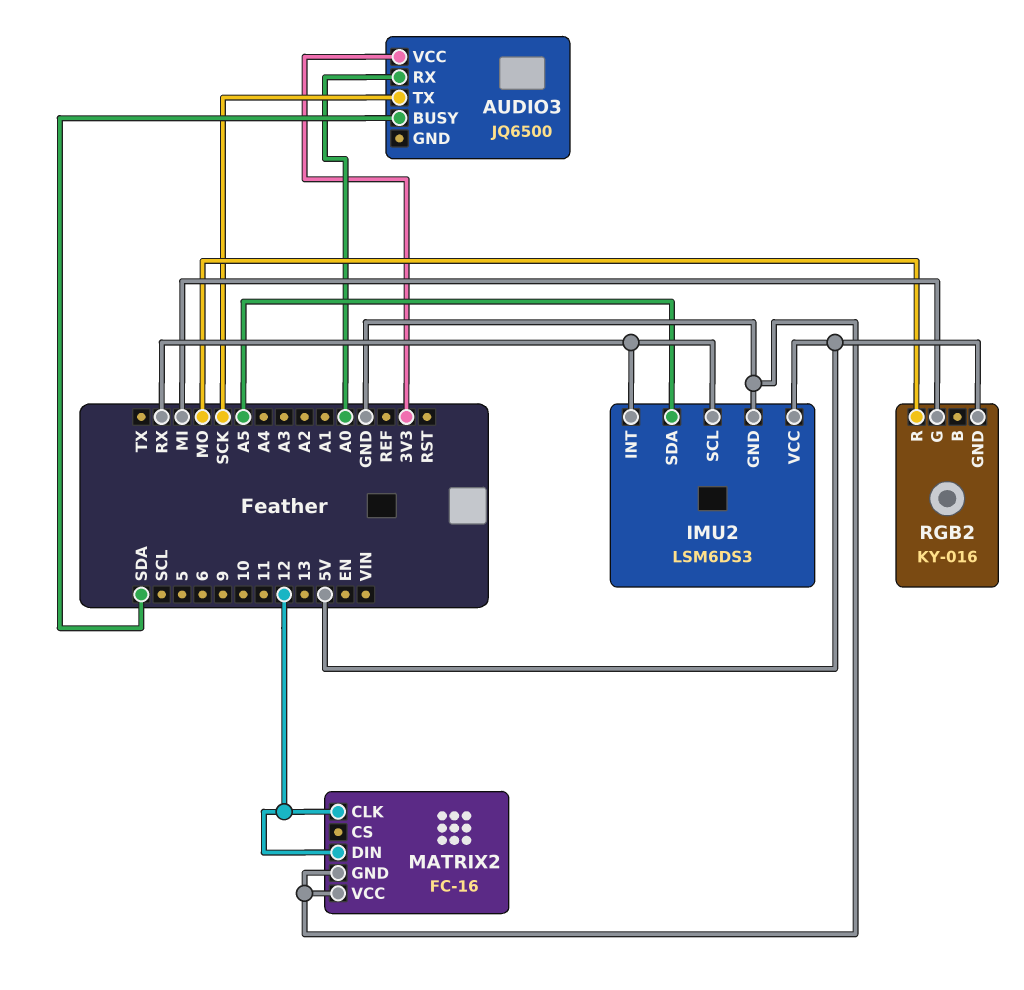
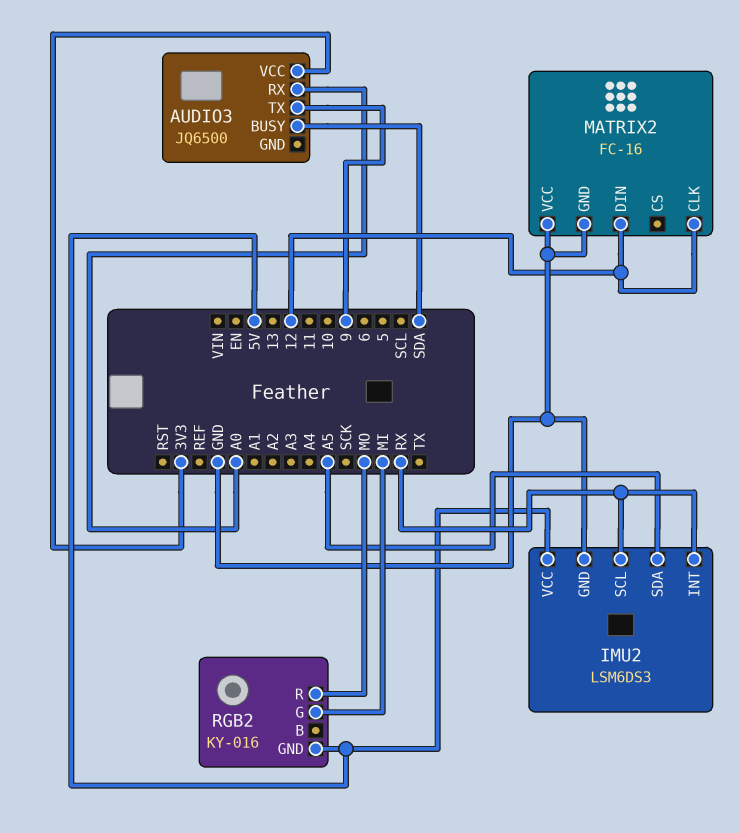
AUDIO3 pin TX: SCK -> 9

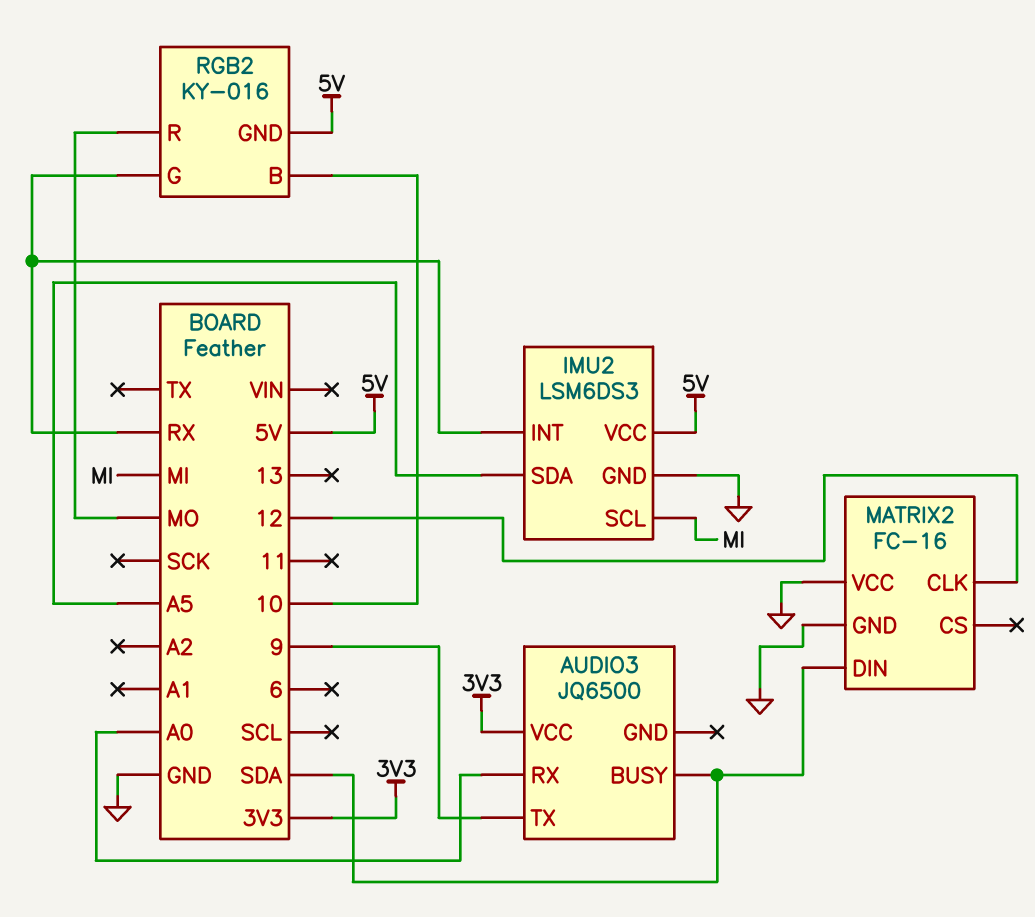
IMU2 pin SCL: RX -> MI
MATRIX2 pin DIN: 12 -> SDA
RGB2 pin B: none -> 10
RGB2 pin G: MI -> RX

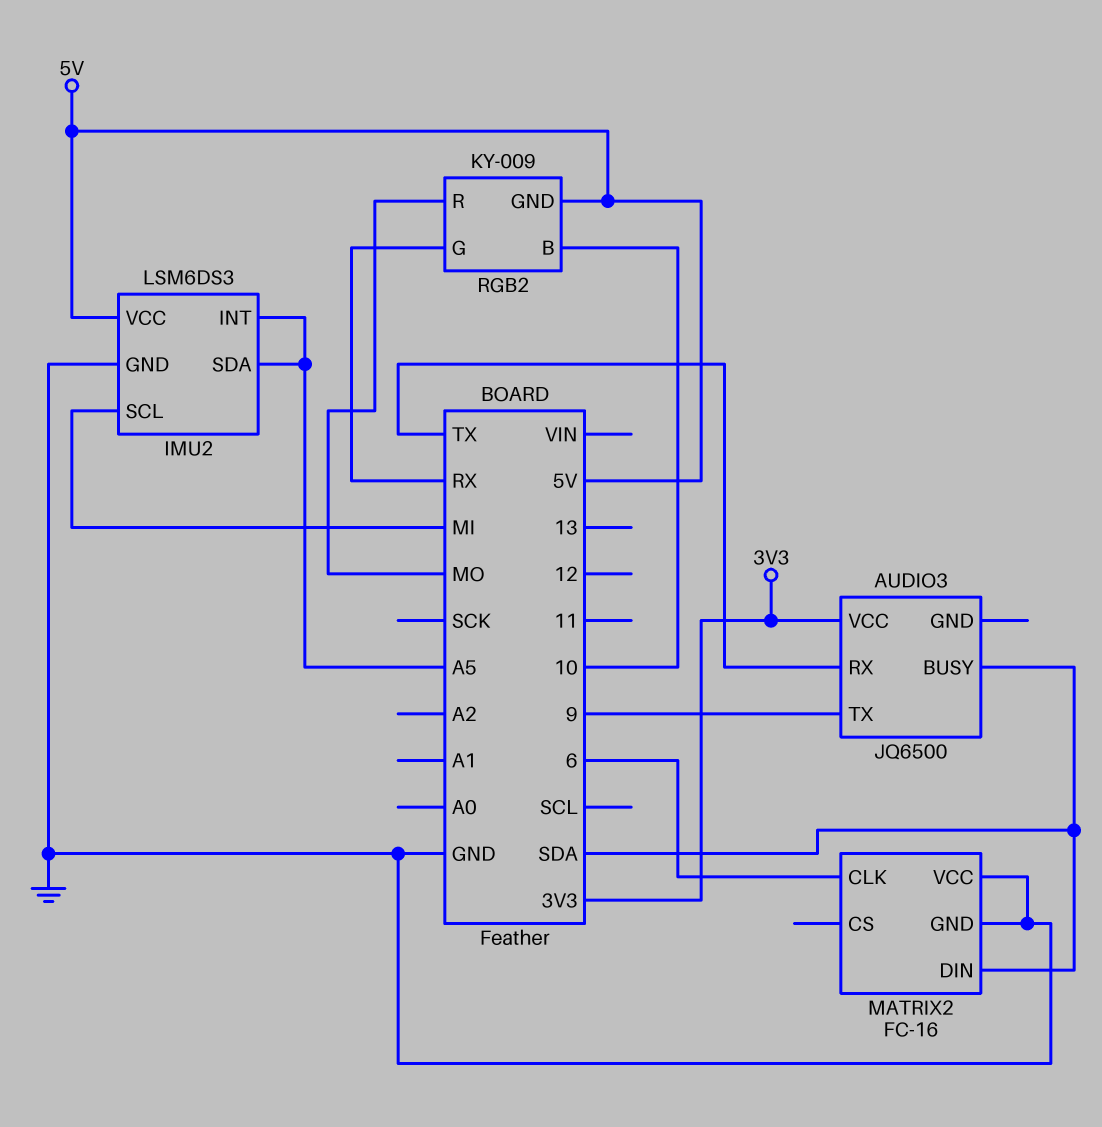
AUDIO3 pin RX: A0 -> TX
IMU2 pin INT: RX -> A5
MATRIX2 pin CLK: 12 -> 6
RGB2: KY-016 -> KY-009

